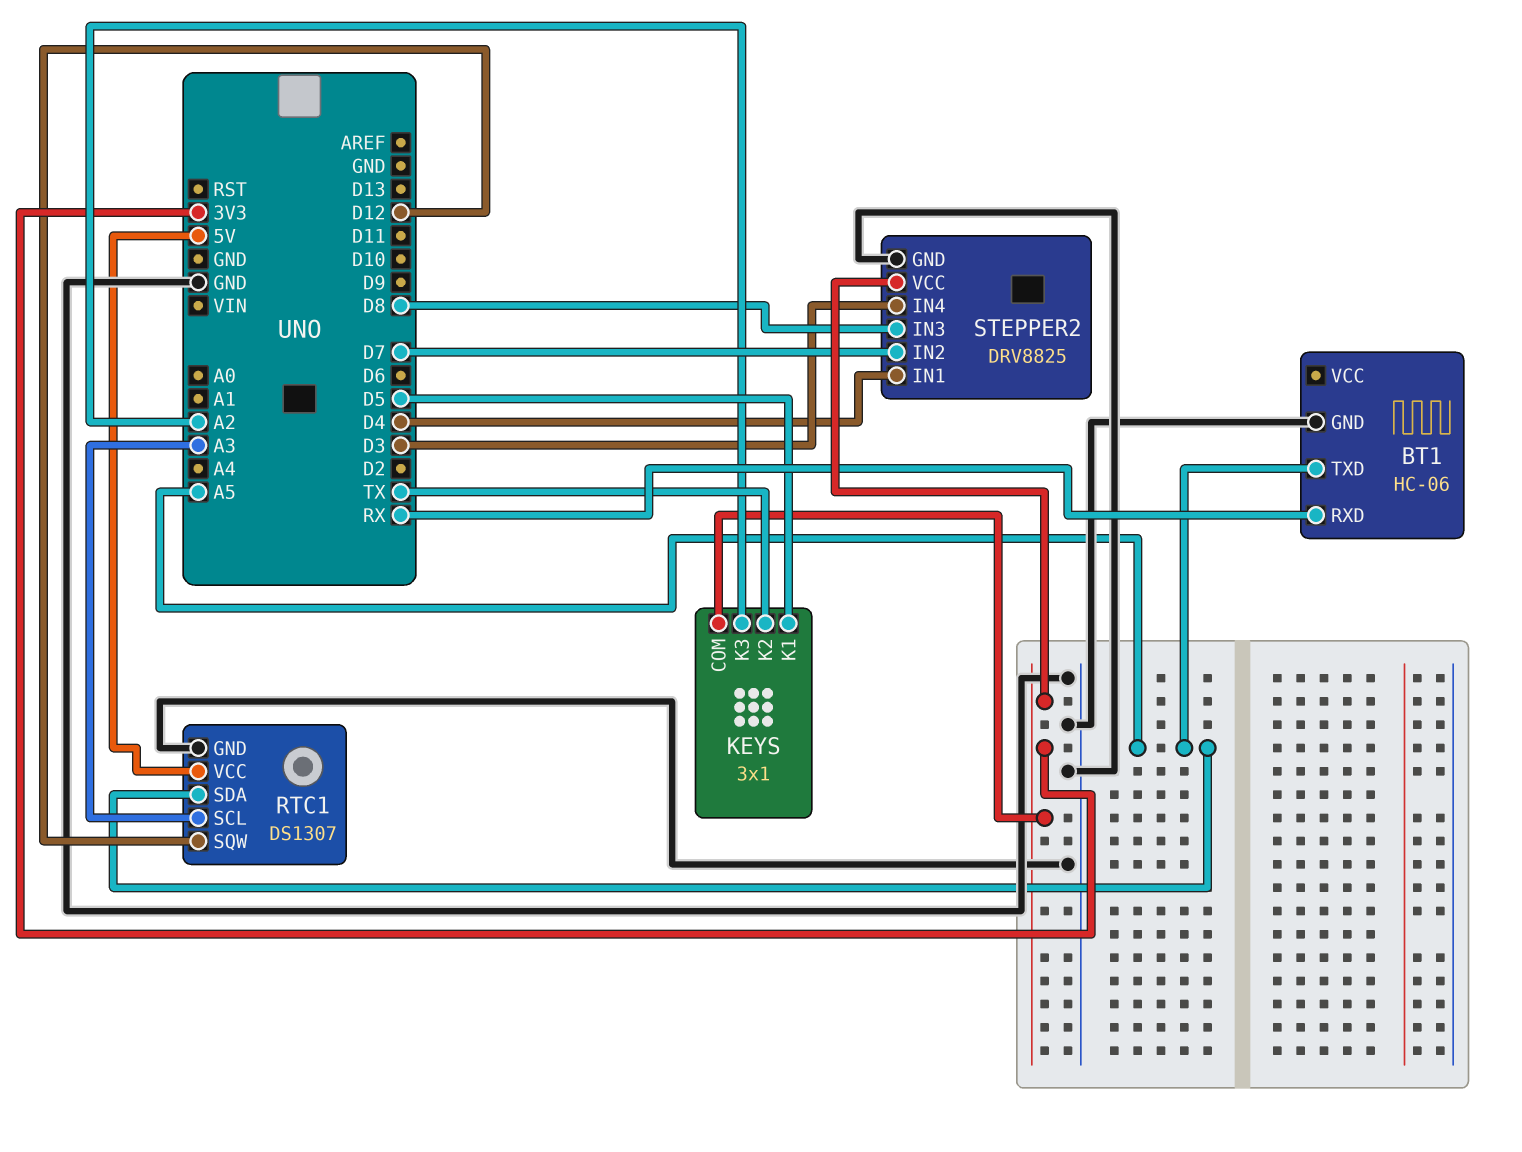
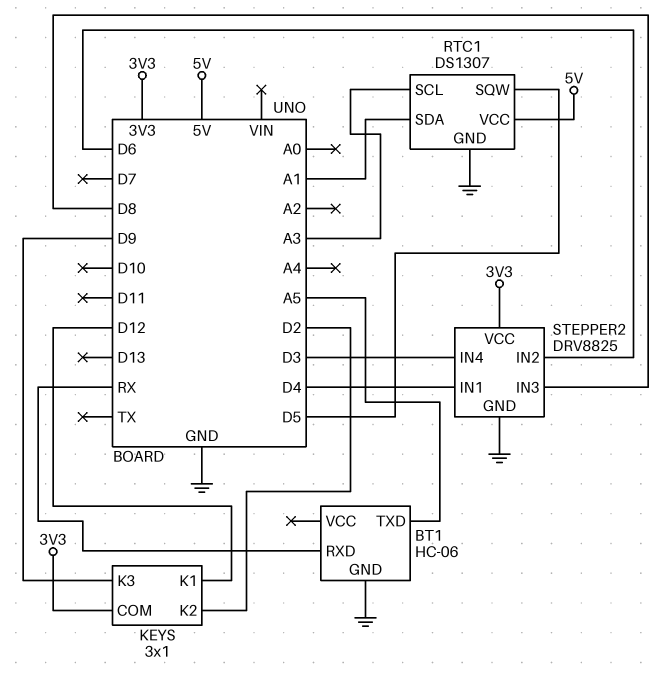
KEYS pin K1: D5 -> D12
KEYS pin K2: TX -> D2
KEYS pin K3: A2 -> D9
RTC1 pin SDA: A5 -> A1
RTC1 pin SQW: D12 -> D5
STEPPER2 pin IN2: D7 -> D6

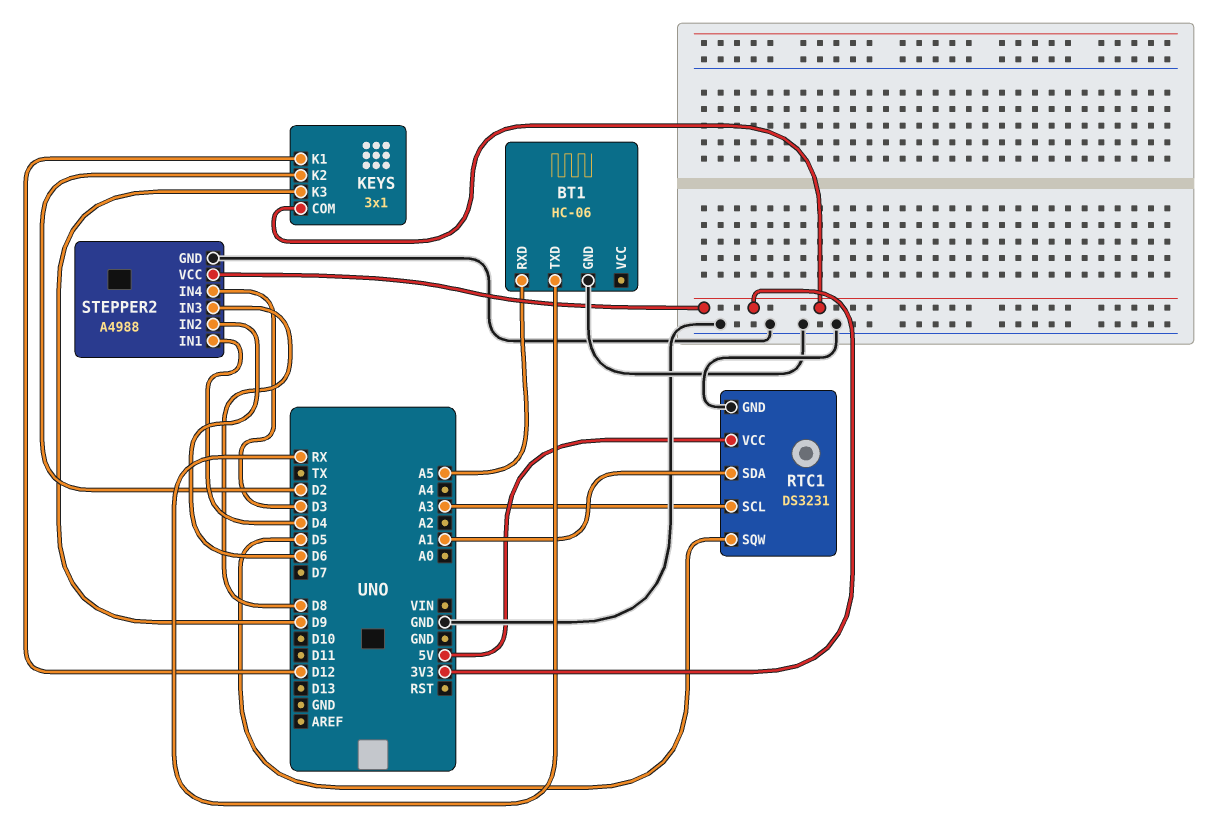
BT1 pin RXD: RX -> A5
BT1 pin TXD: A5 -> RX
RTC1: DS1307 -> DS3231
STEPPER2: DRV8825 -> A4988

